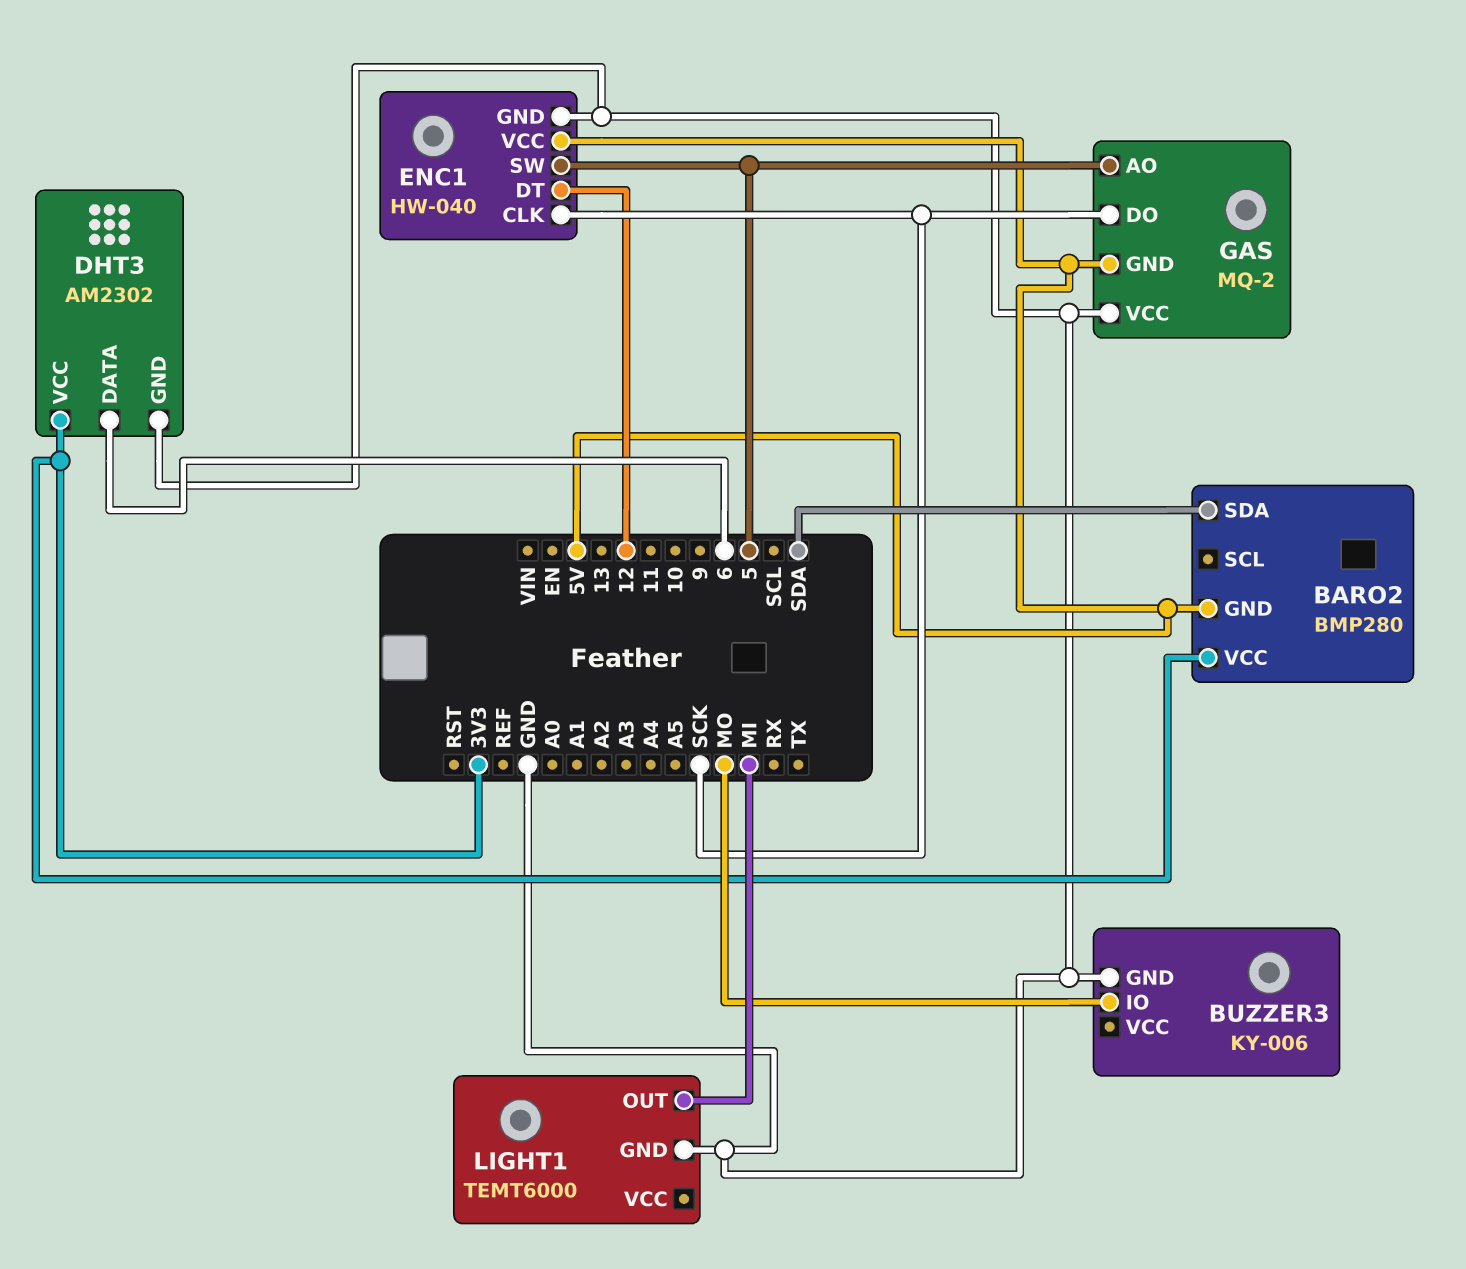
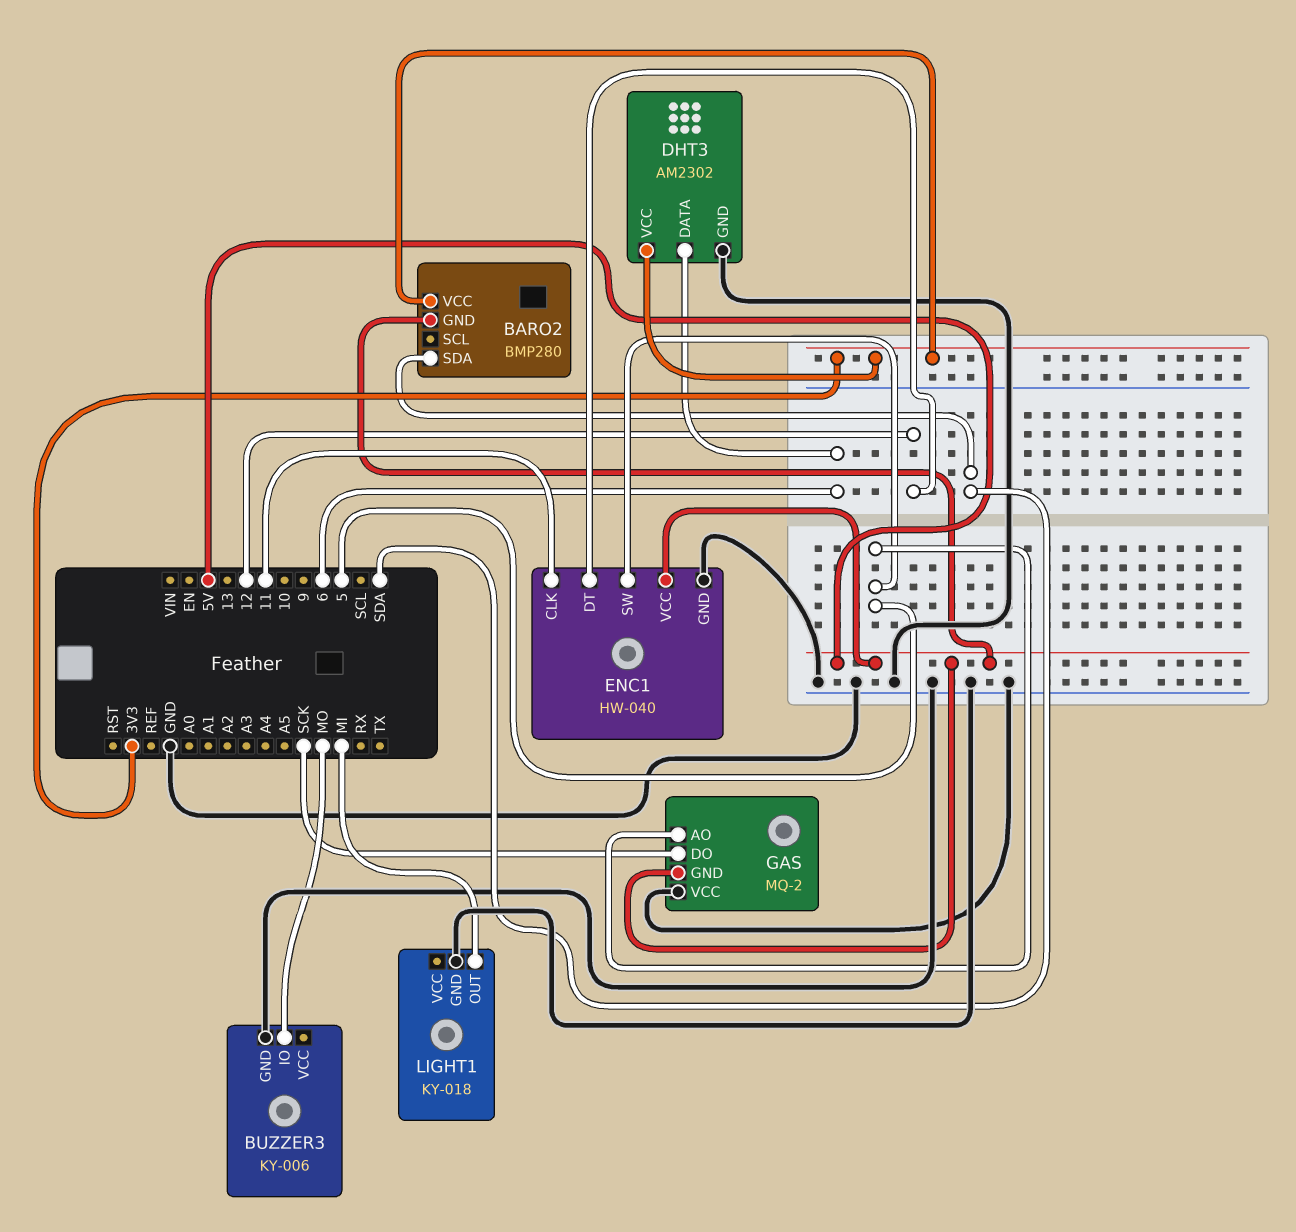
ENC1 pin CLK: SCK -> 11
LIGHT1: TEMT6000 -> KY-018

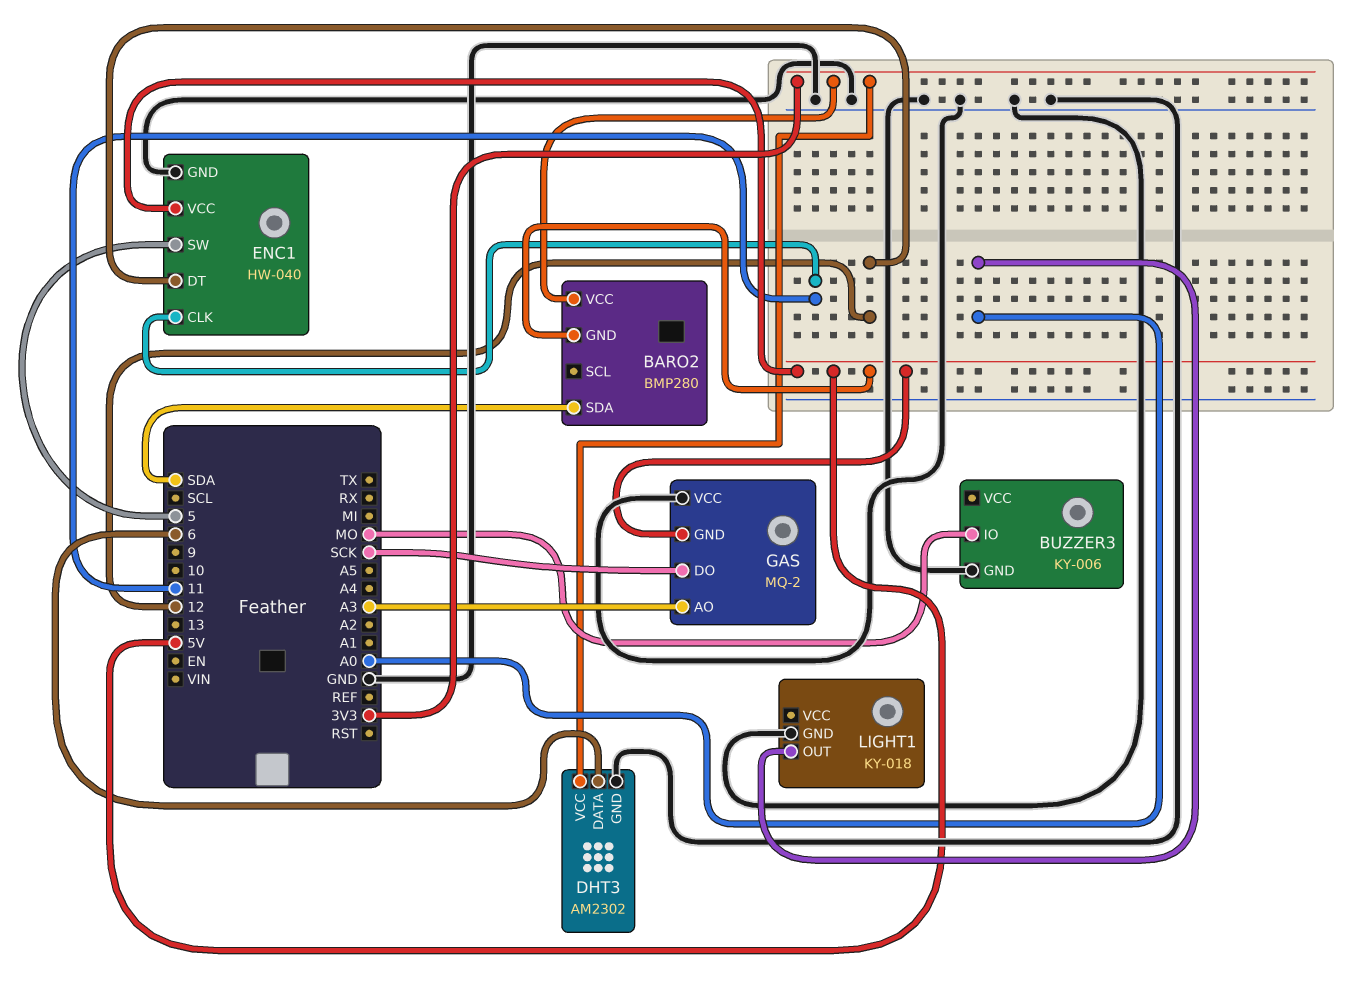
GAS pin AO: 5 -> A3
LIGHT1 pin OUT: MI -> A0

